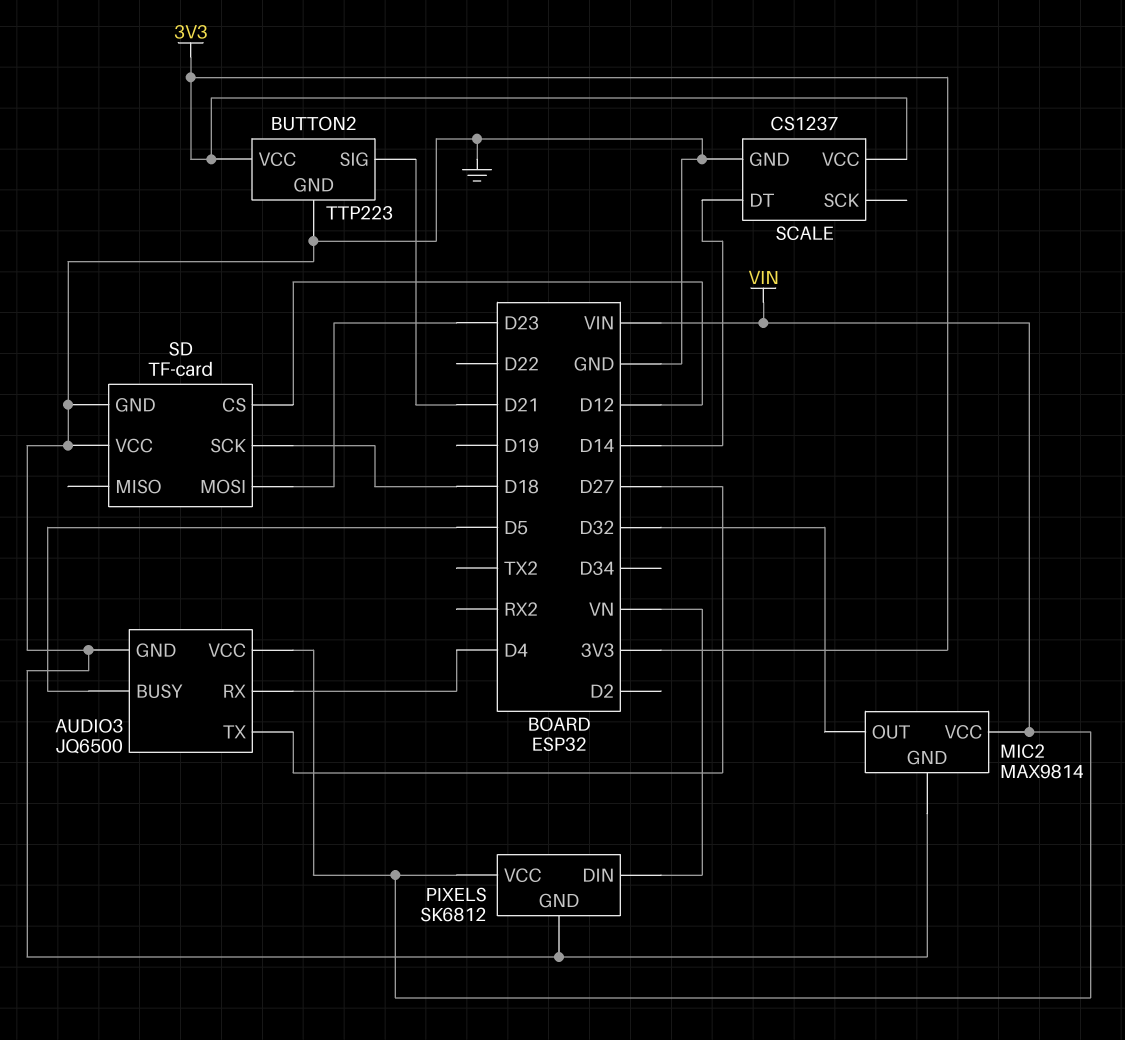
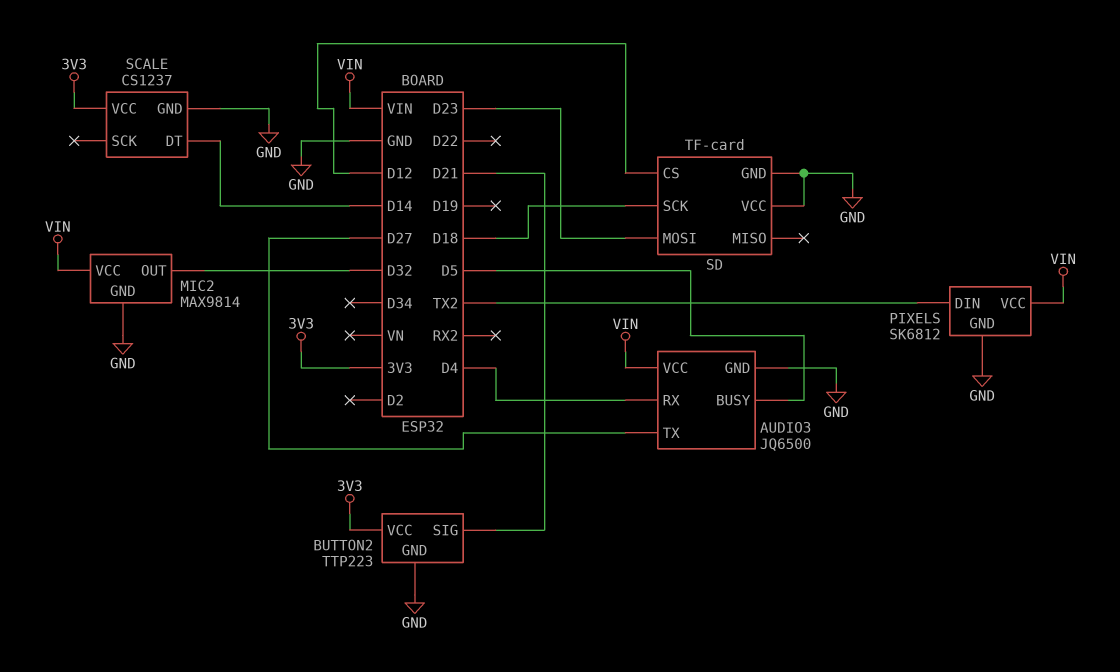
PIXELS pin DIN: VN -> TX2

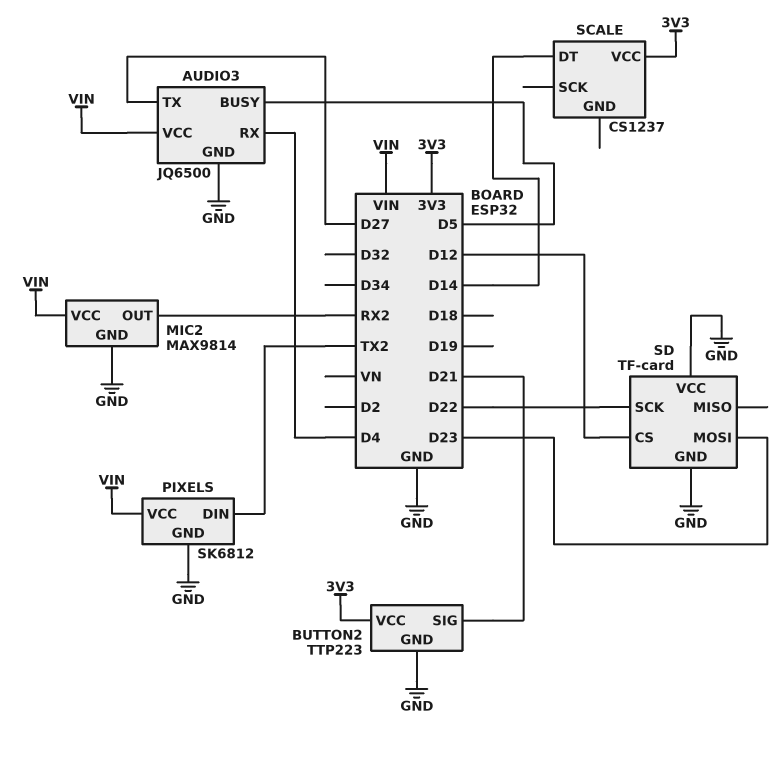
MIC2 pin OUT: D32 -> RX2
SCALE pin GND: GND -> none
SD pin SCK: D18 -> D22

